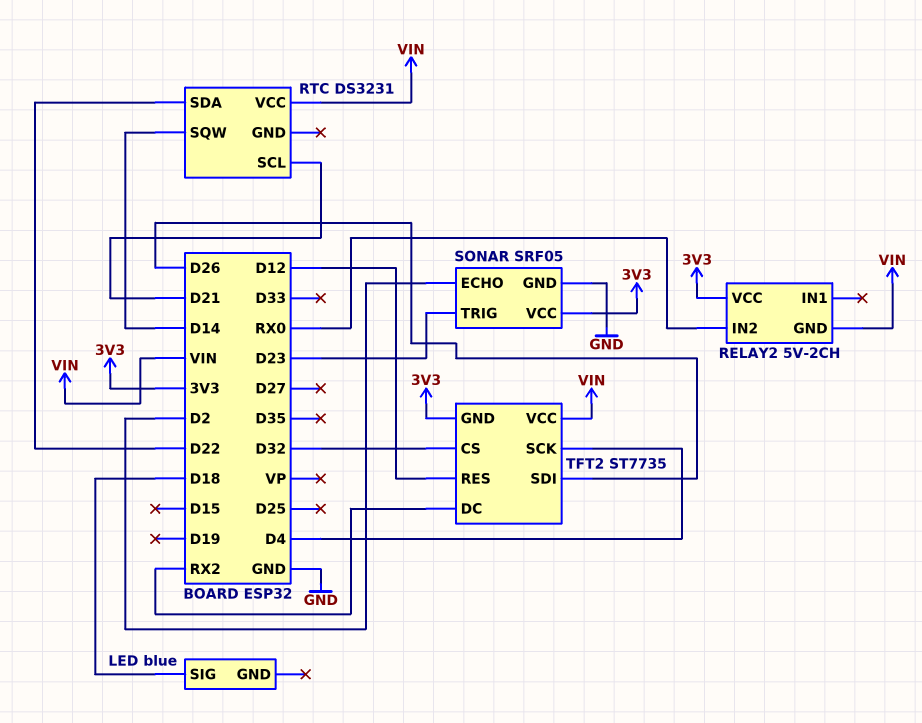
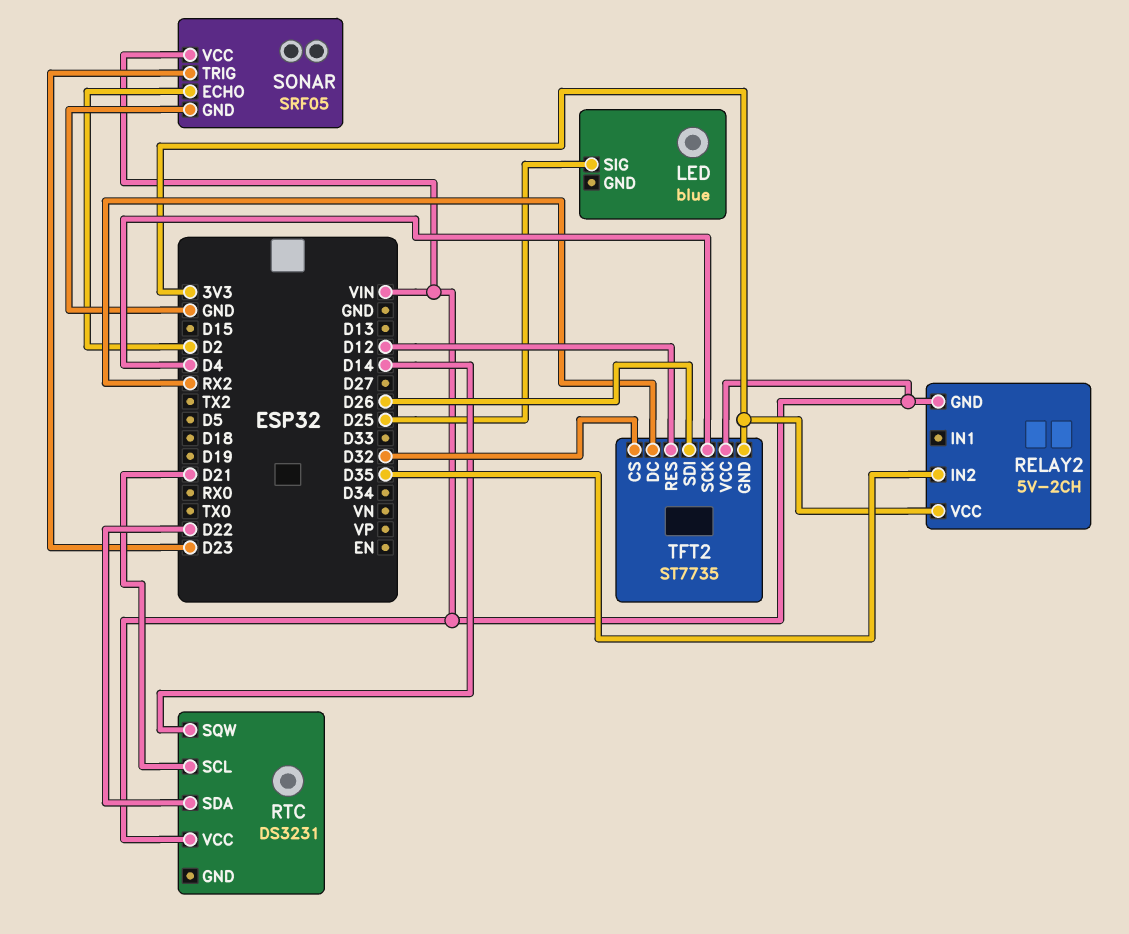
LED pin SIG: D18 -> D25
RELAY2 pin IN2: RX0 -> D35
SONAR pin VCC: 3V3 -> VIN

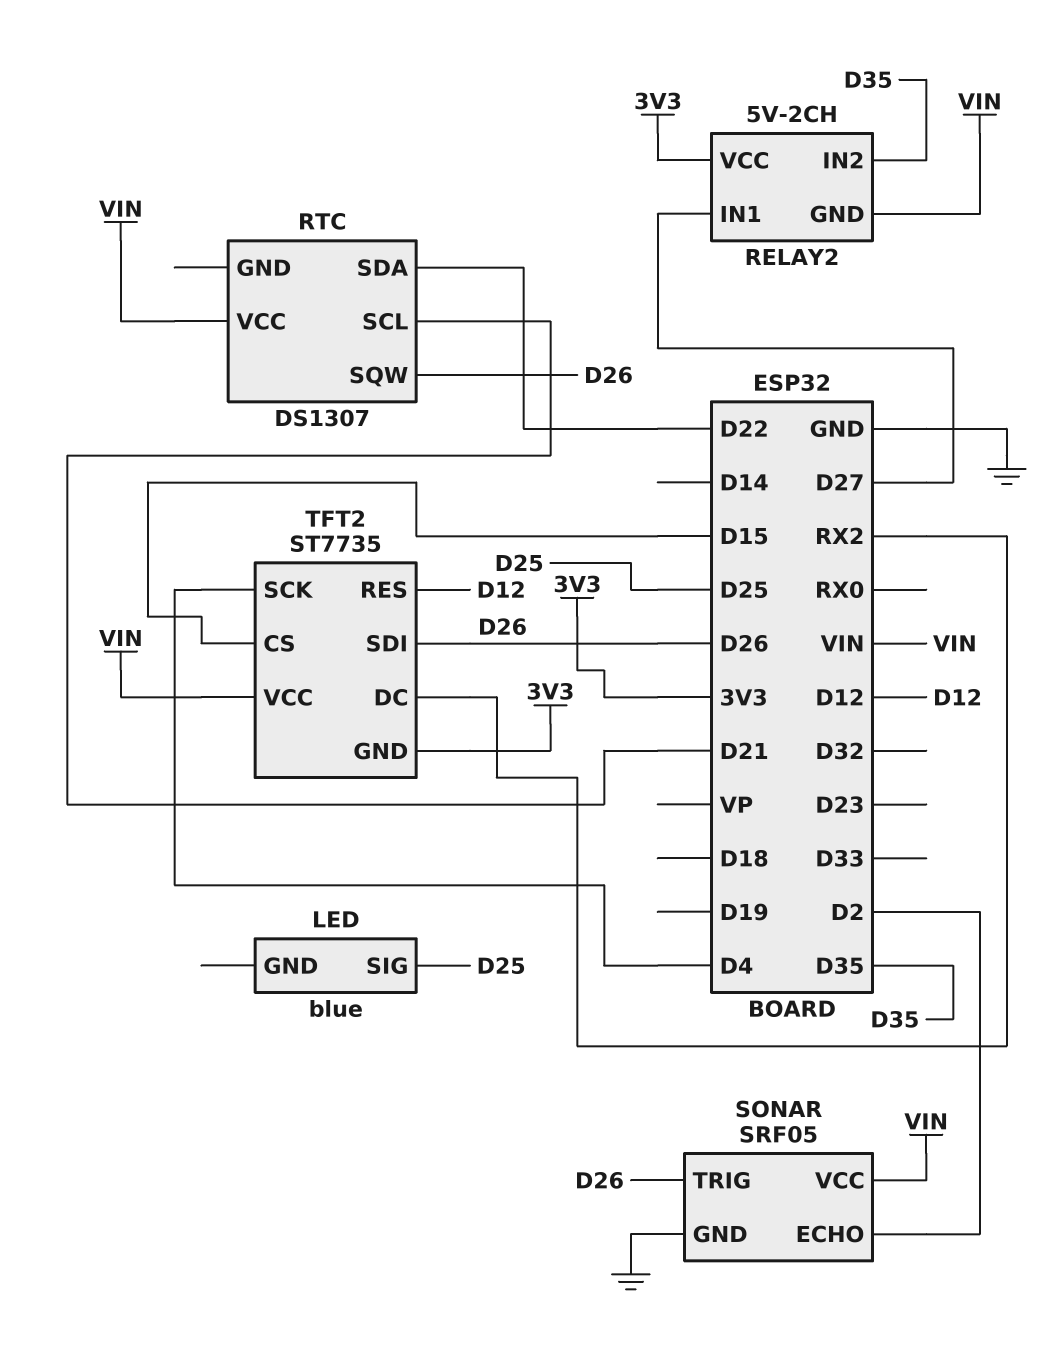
RELAY2 pin IN1: none -> D27
RTC: DS3231 -> DS1307
RTC pin SQW: D14 -> D26
SONAR pin TRIG: D23 -> D26
TFT2 pin CS: D32 -> D15

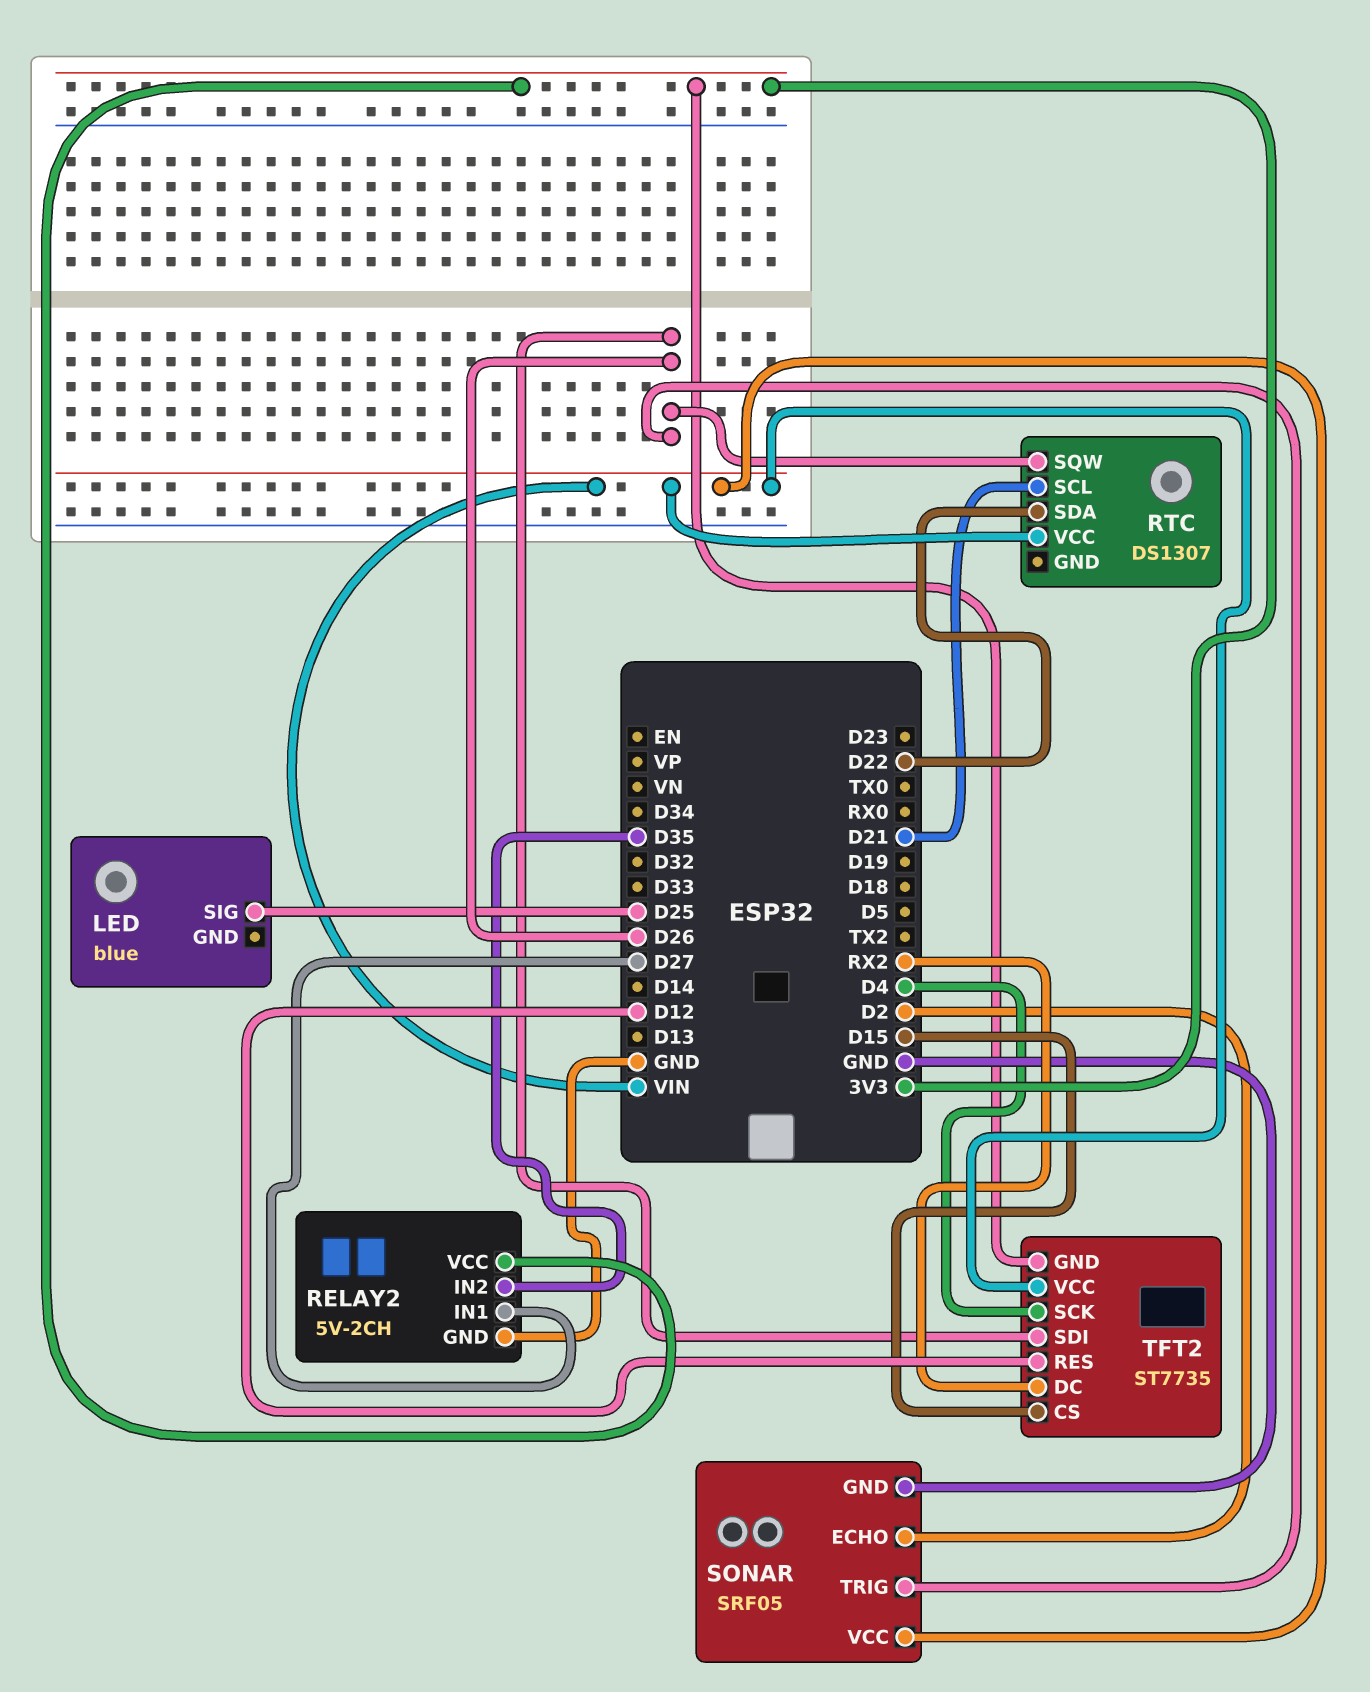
RELAY2 pin GND: VIN -> GND

